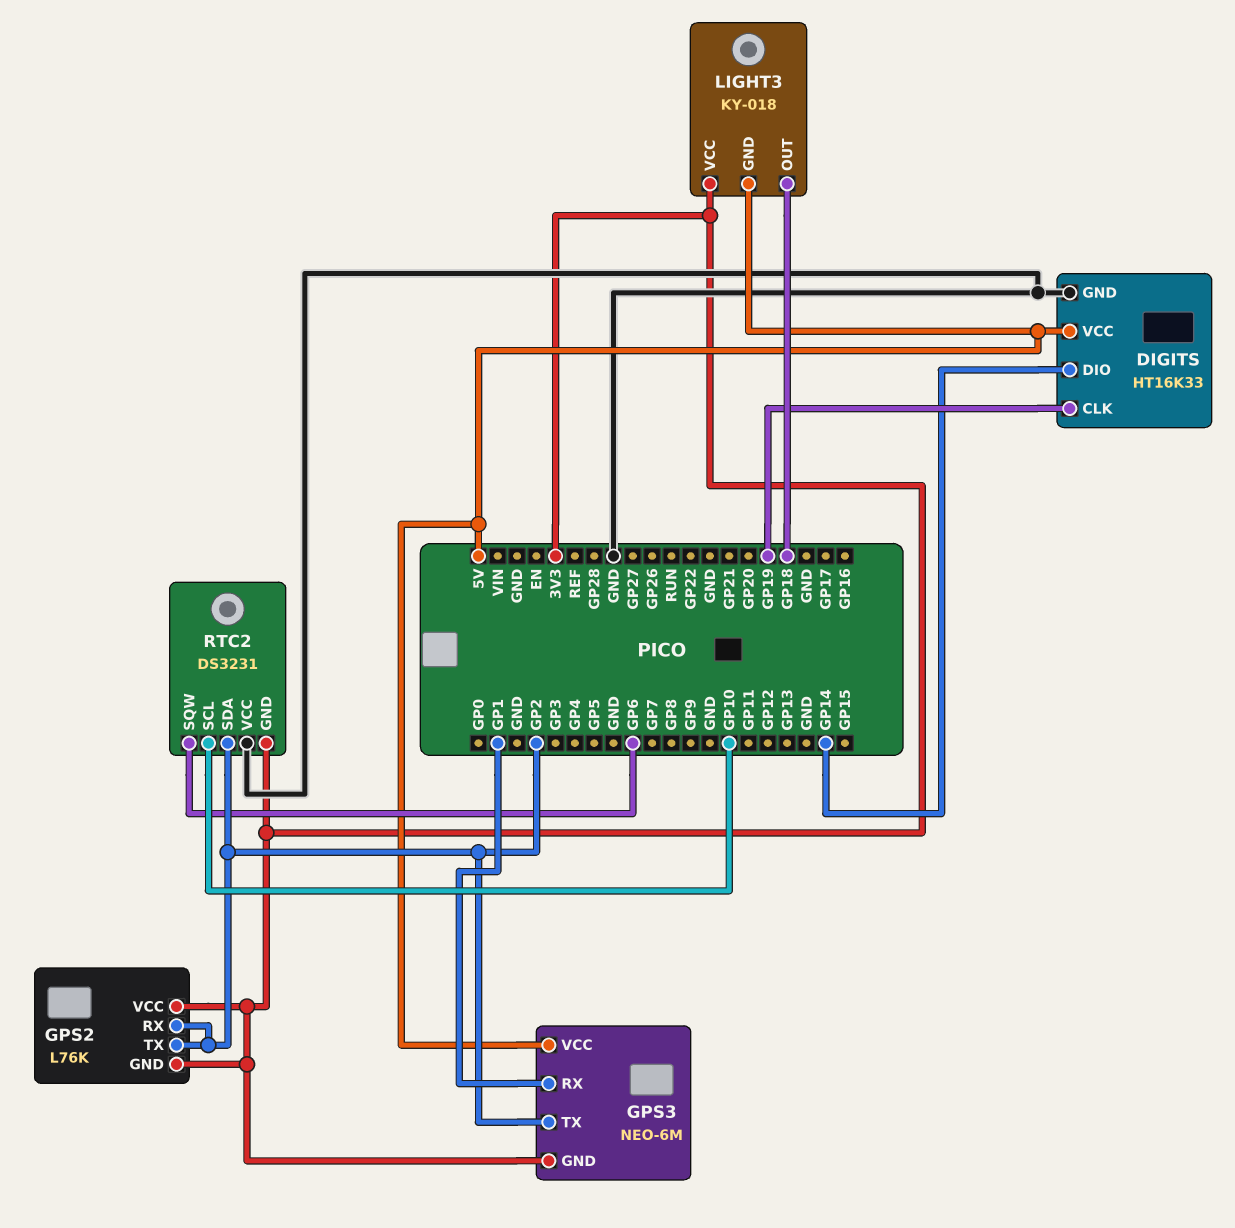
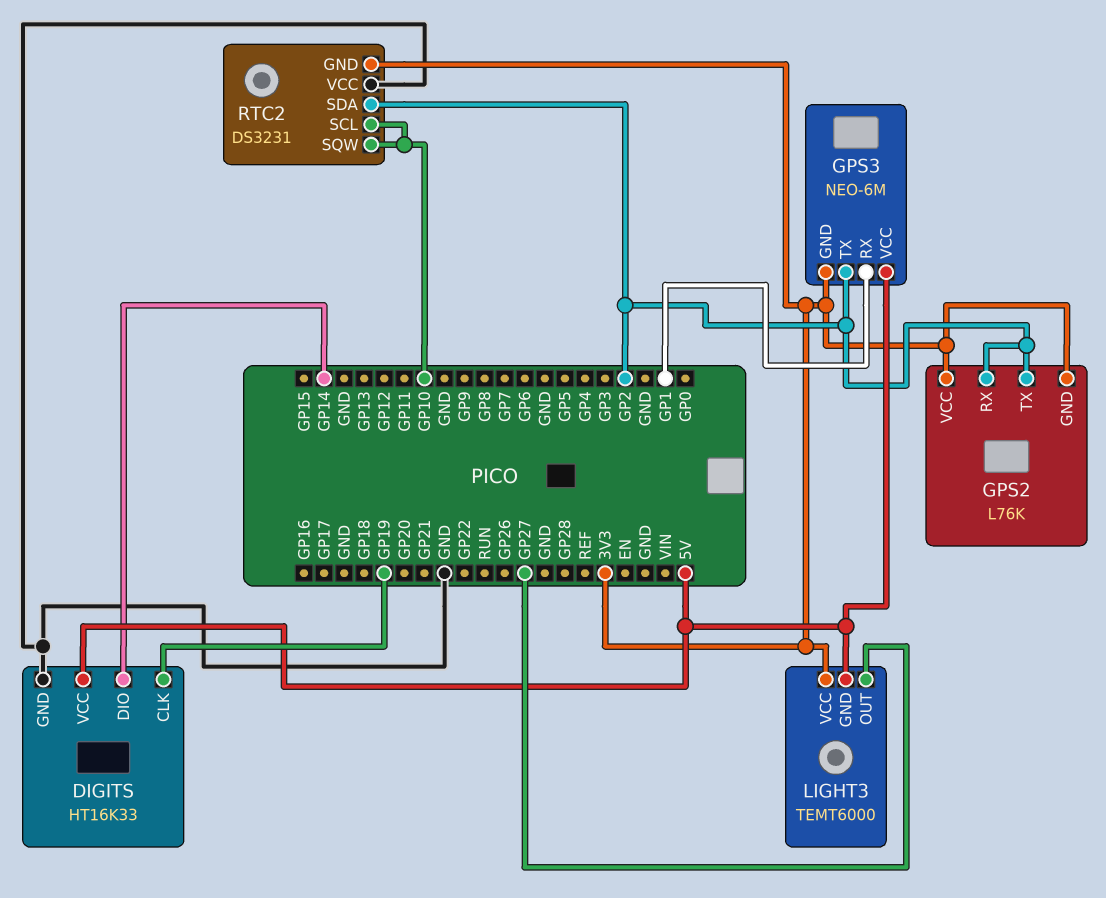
LIGHT3: KY-018 -> TEMT6000
LIGHT3 pin OUT: GP18 -> GP27
RTC2 pin SQW: GP6 -> GP10

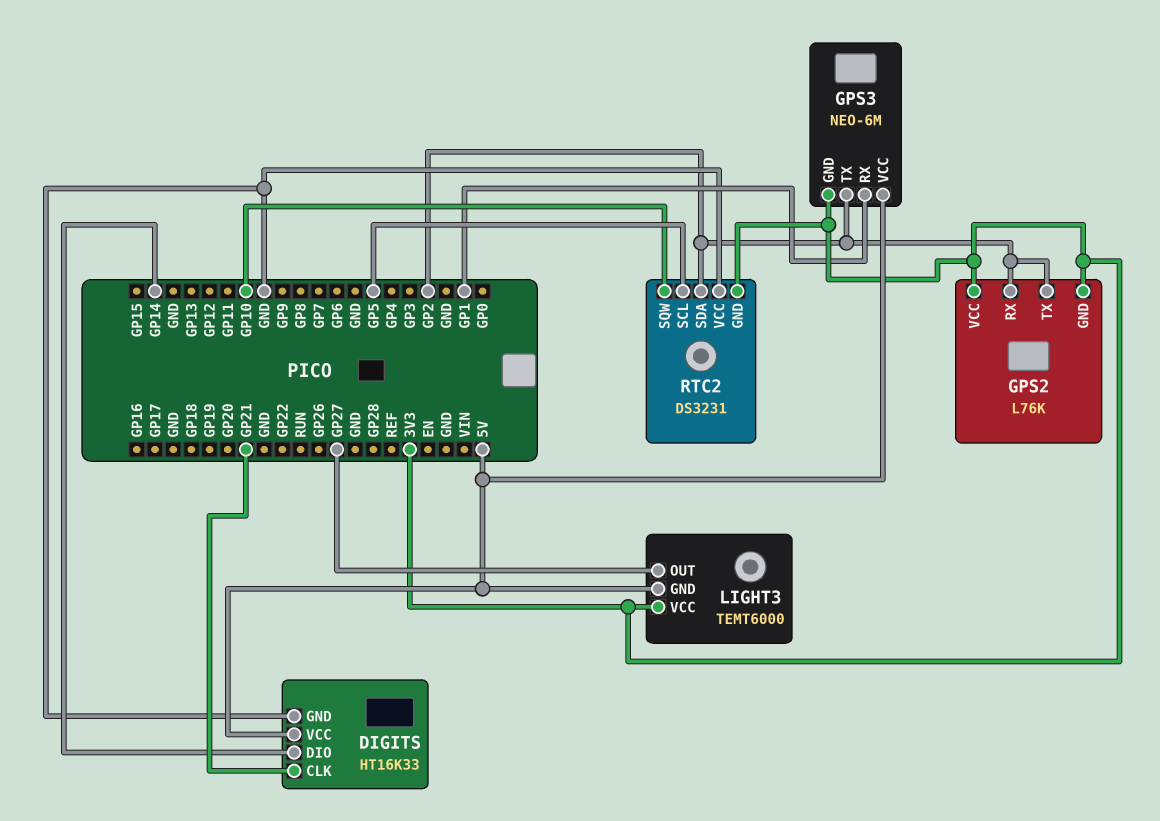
DIGITS pin CLK: GP19 -> GP21
RTC2 pin SCL: GP10 -> GP5

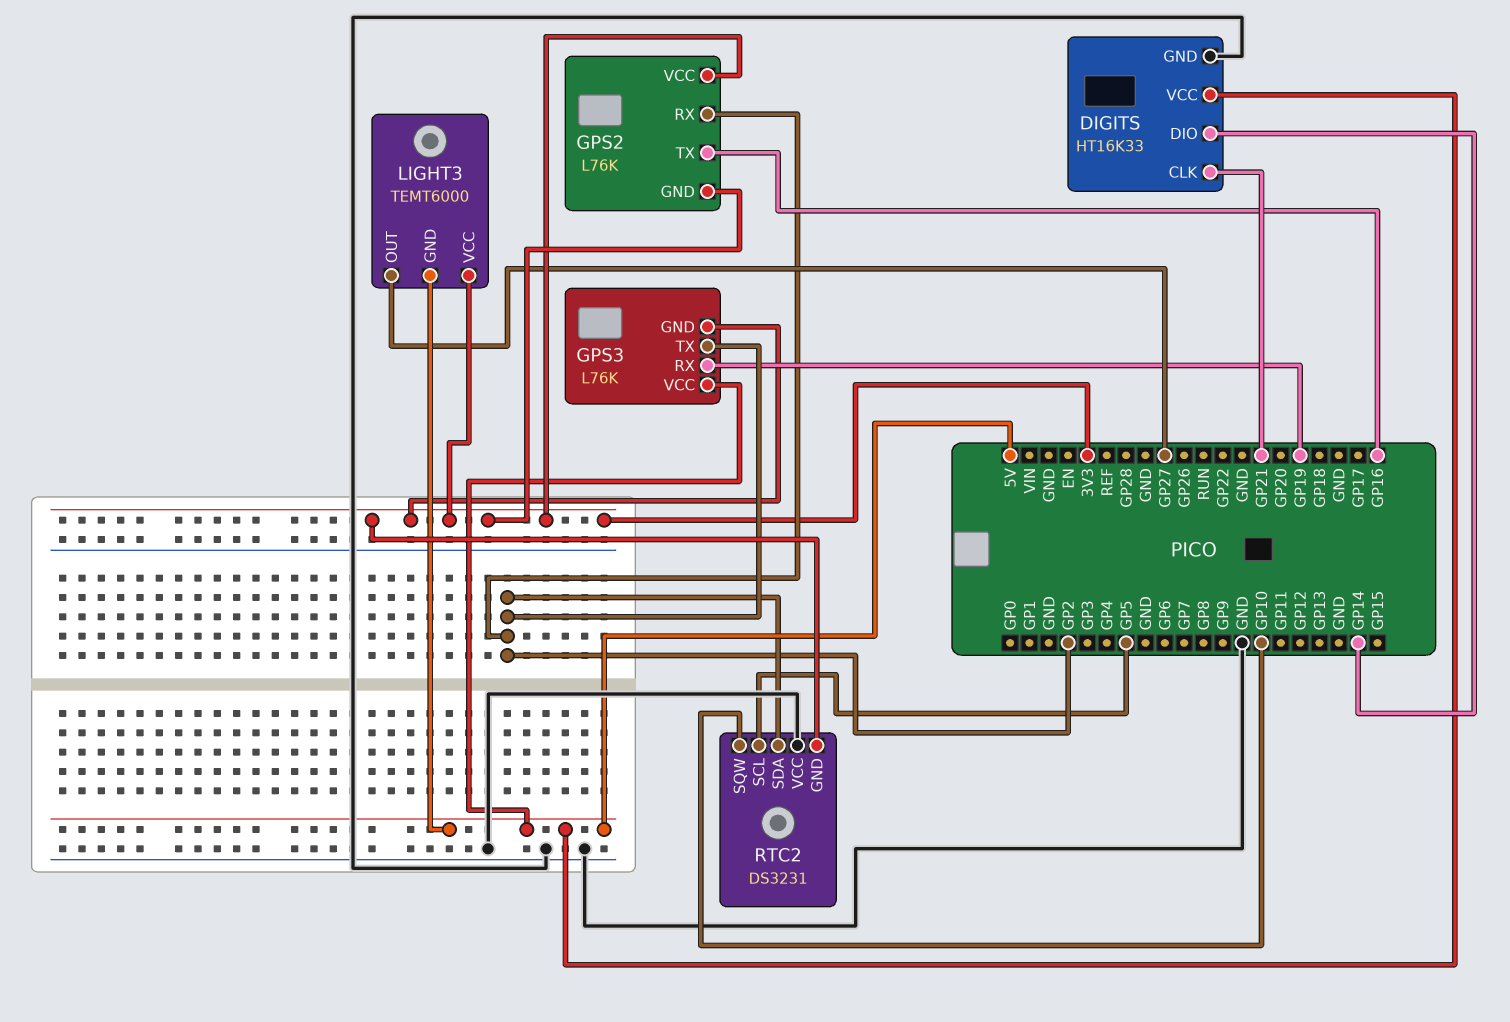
GPS2 pin TX: GP2 -> GP16
GPS3: NEO-6M -> L76K
GPS3 pin RX: GP1 -> GP19

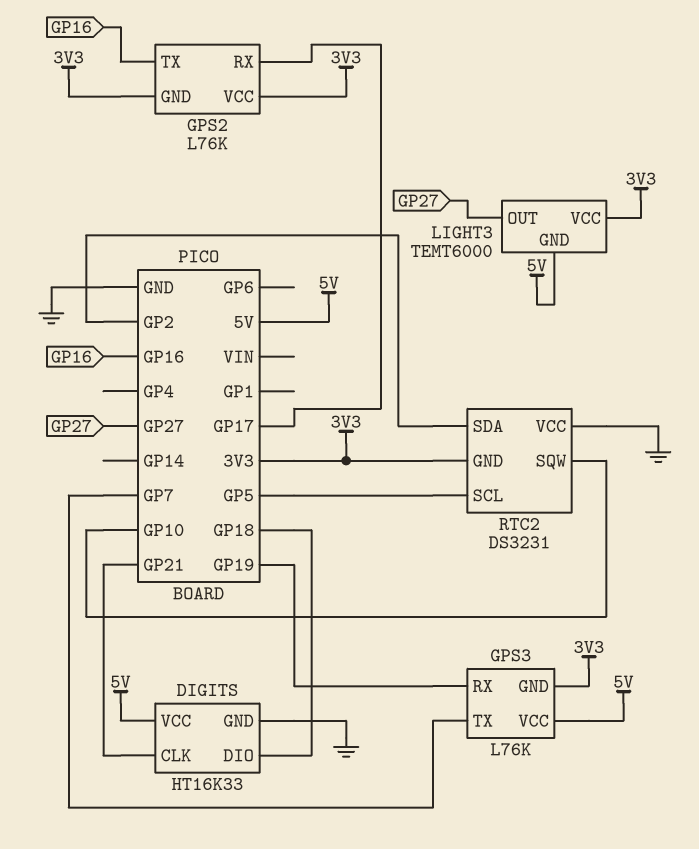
DIGITS pin DIO: GP14 -> GP18
GPS2 pin RX: GP2 -> GP17
GPS3 pin TX: GP2 -> GP7

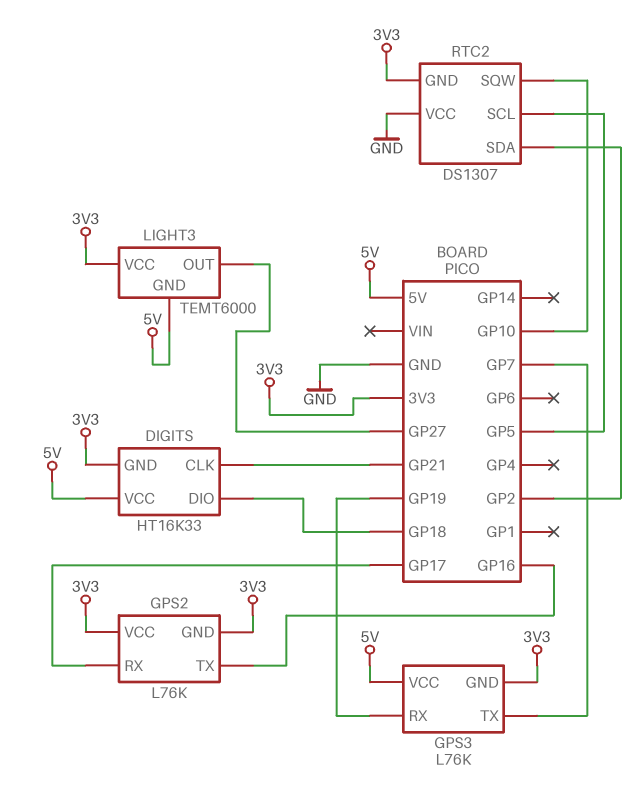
DIGITS pin GND: GND -> 3V3
RTC2: DS3231 -> DS1307

